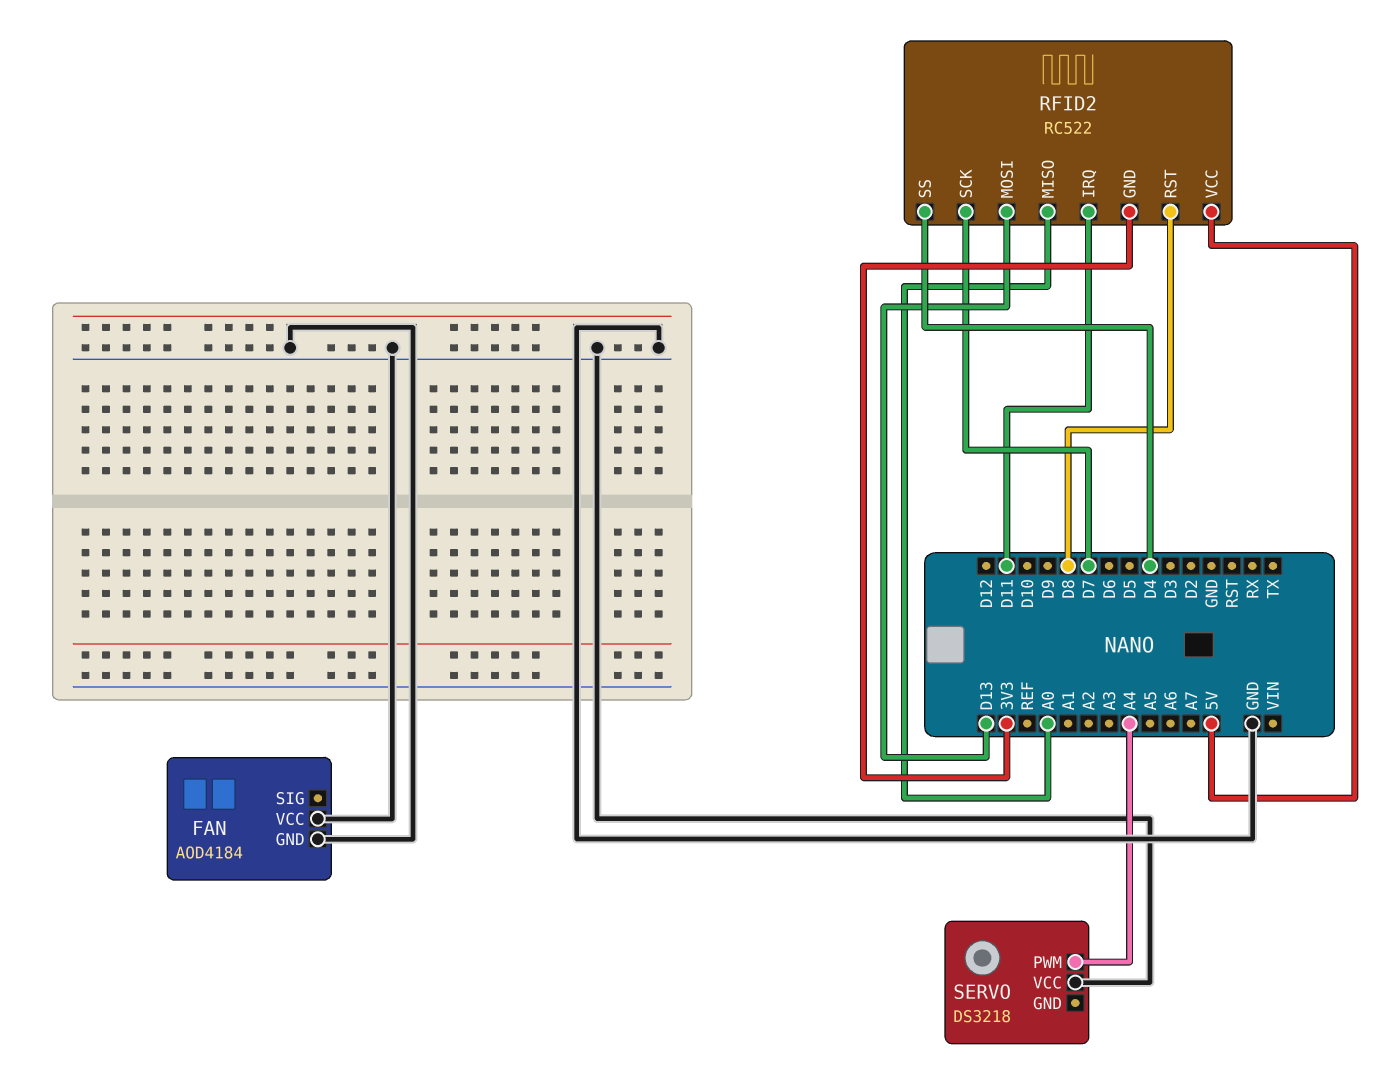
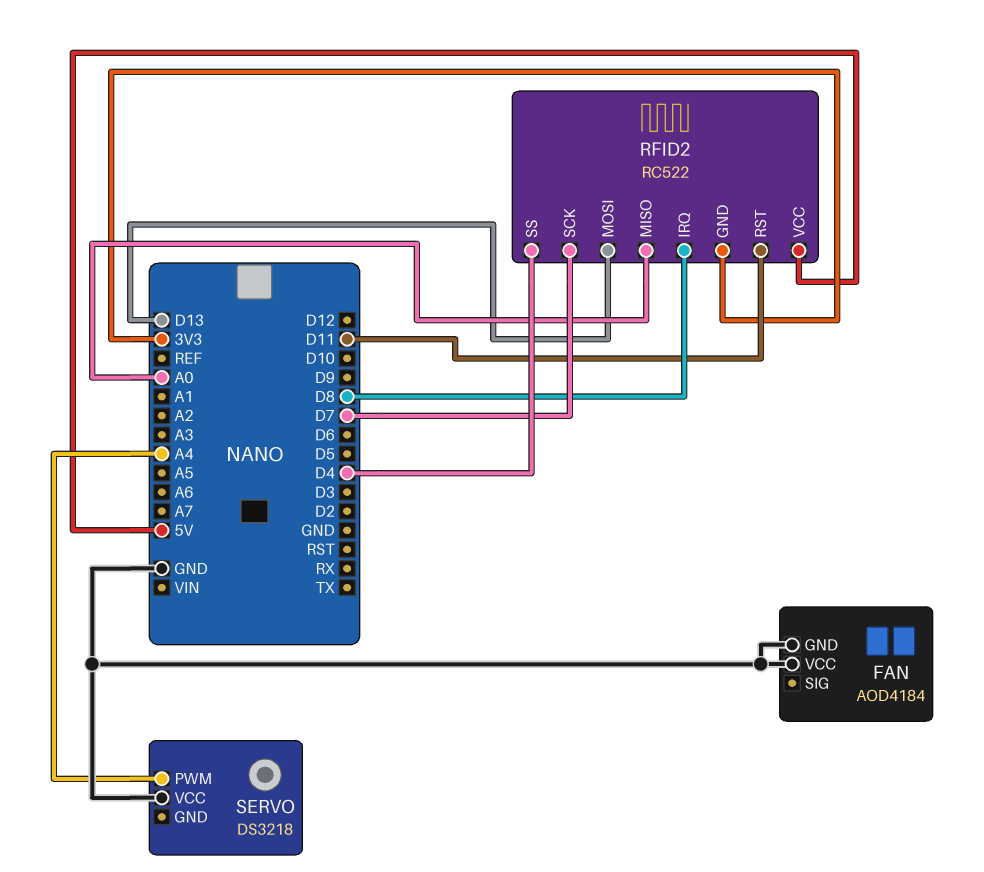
RFID2 pin IRQ: D11 -> D8
RFID2 pin RST: D8 -> D11

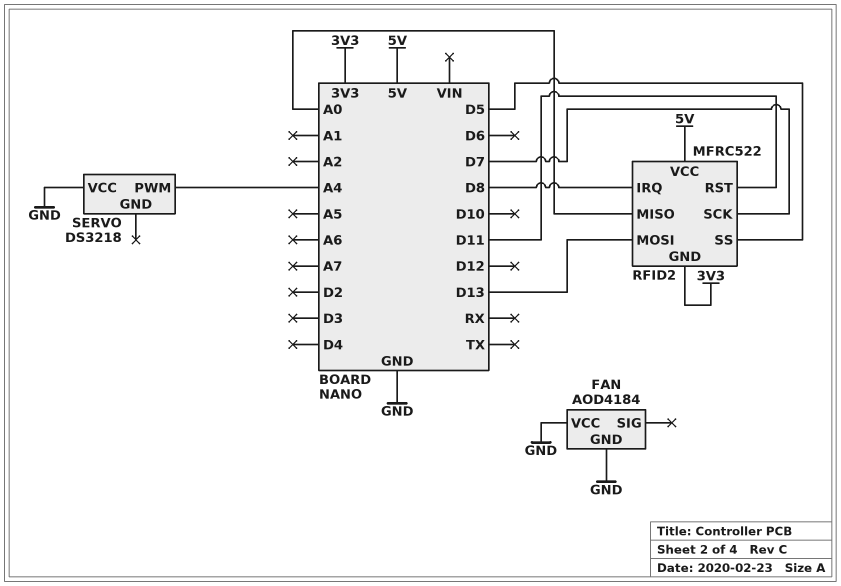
RFID2: RC522 -> MFRC522
RFID2 pin SS: D4 -> D5

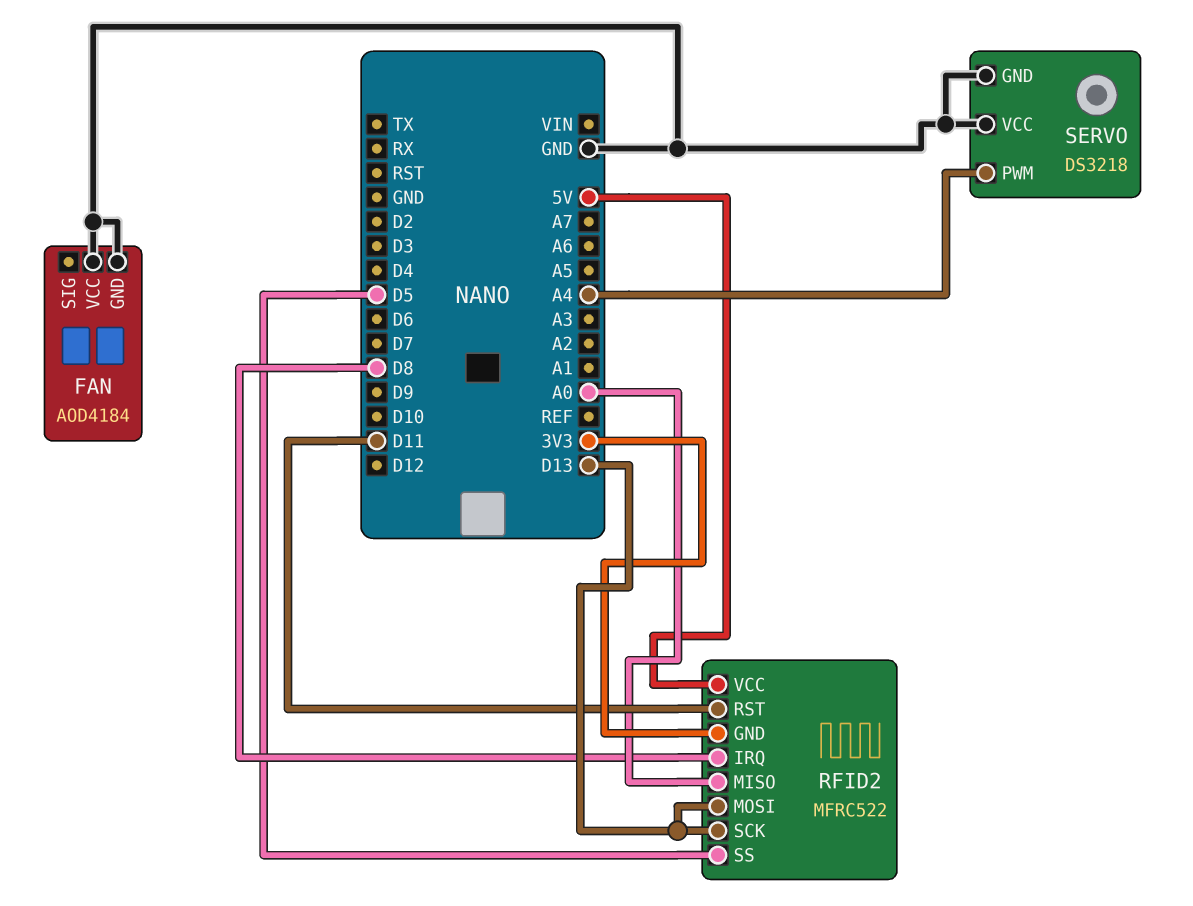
RFID2 pin SCK: D7 -> D13
SERVO pin GND: none -> GND

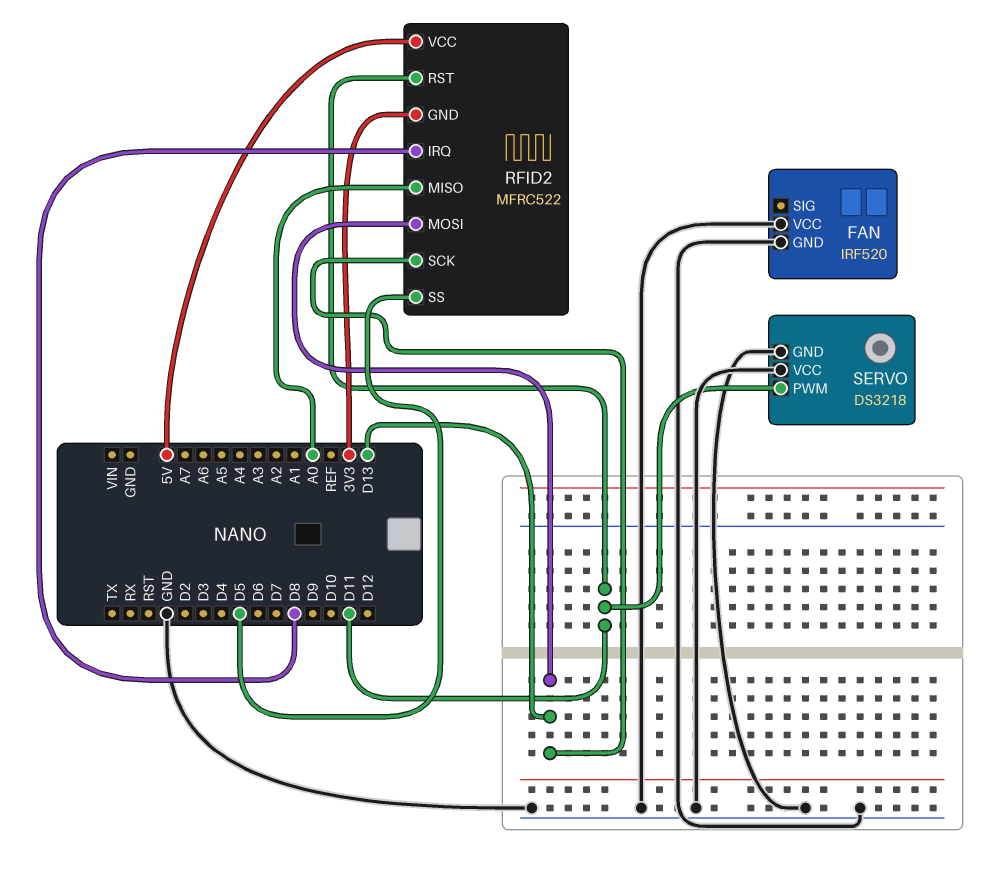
FAN: AOD4184 -> IRF520
SERVO pin PWM: A4 -> D11

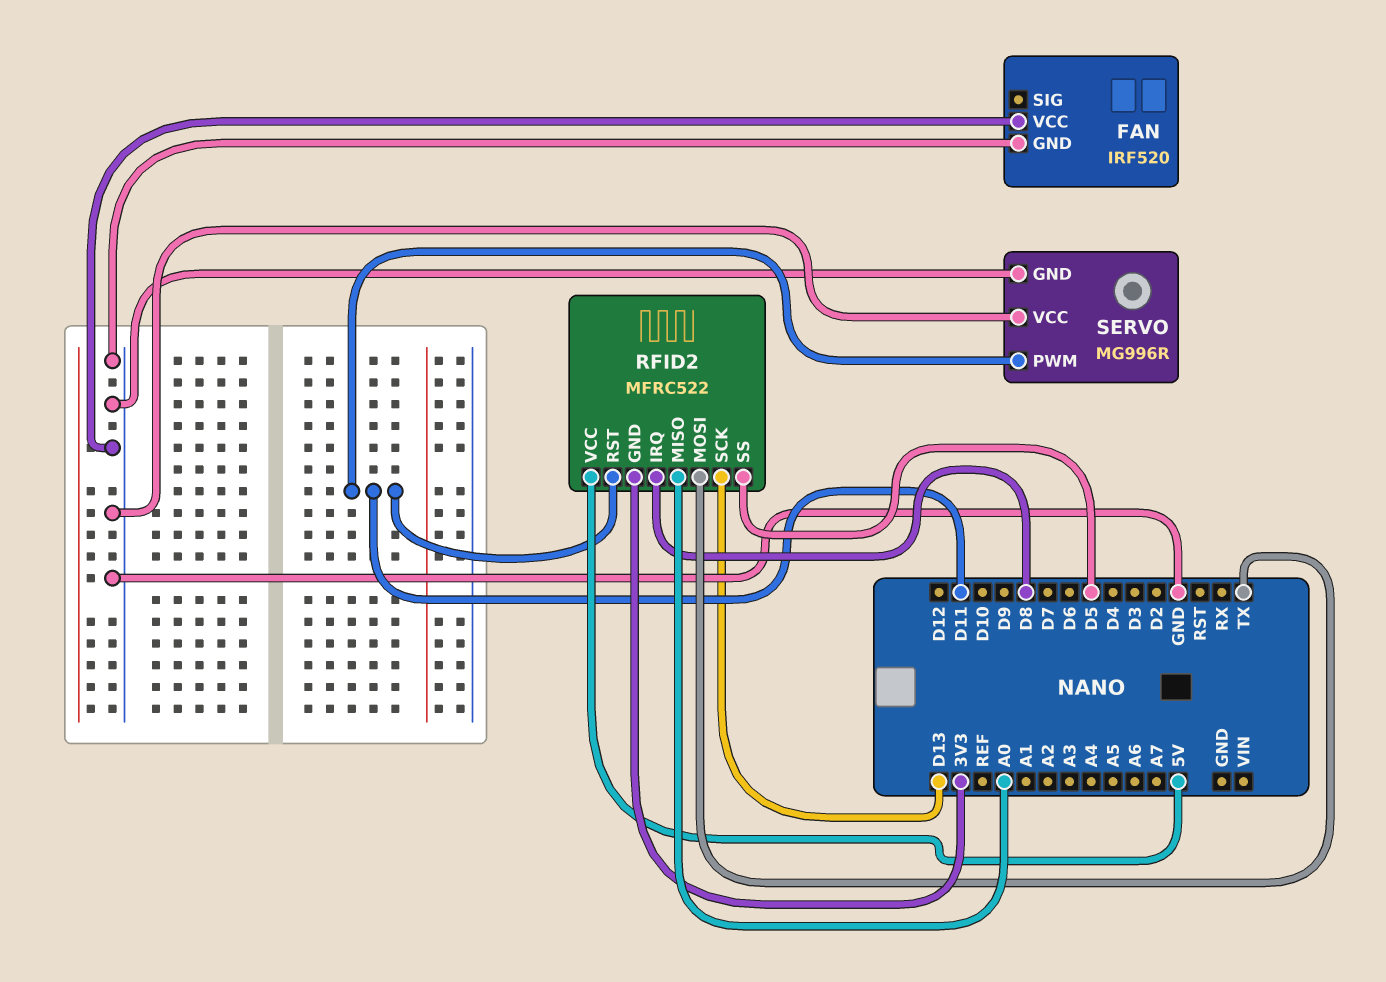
RFID2 pin MOSI: D13 -> TX
SERVO: DS3218 -> MG996R

